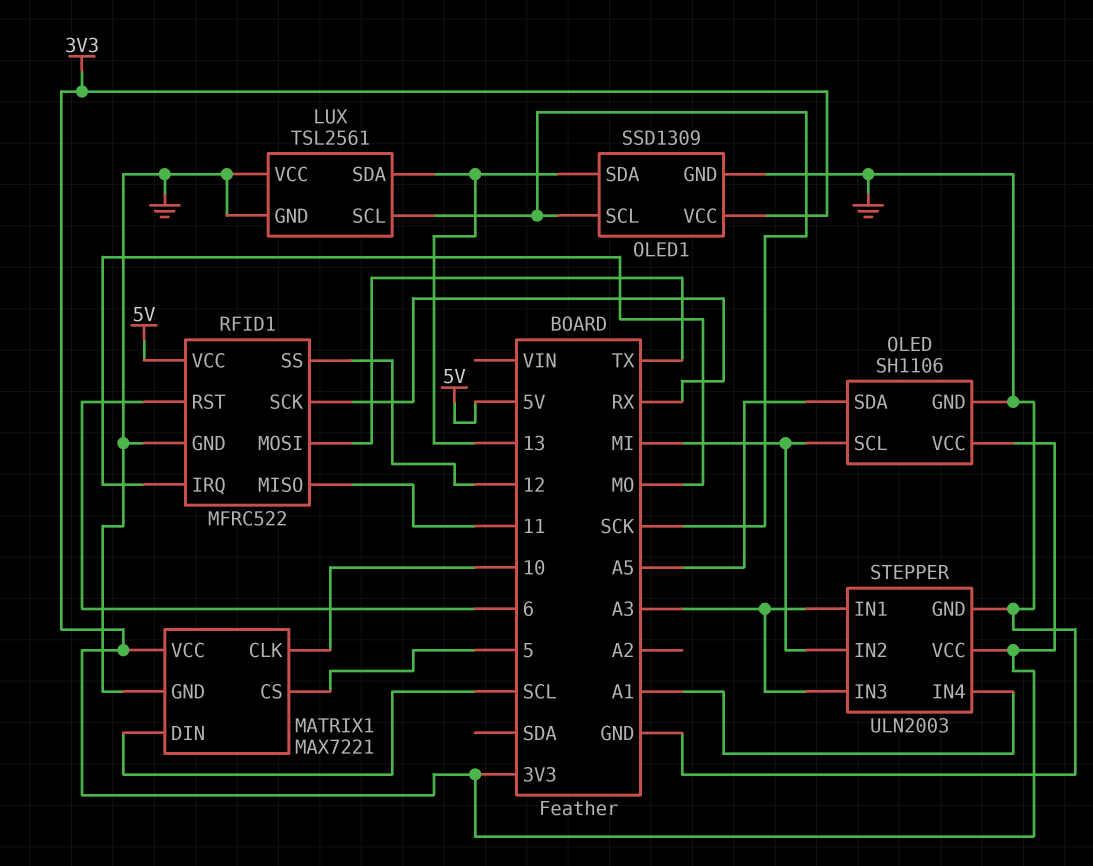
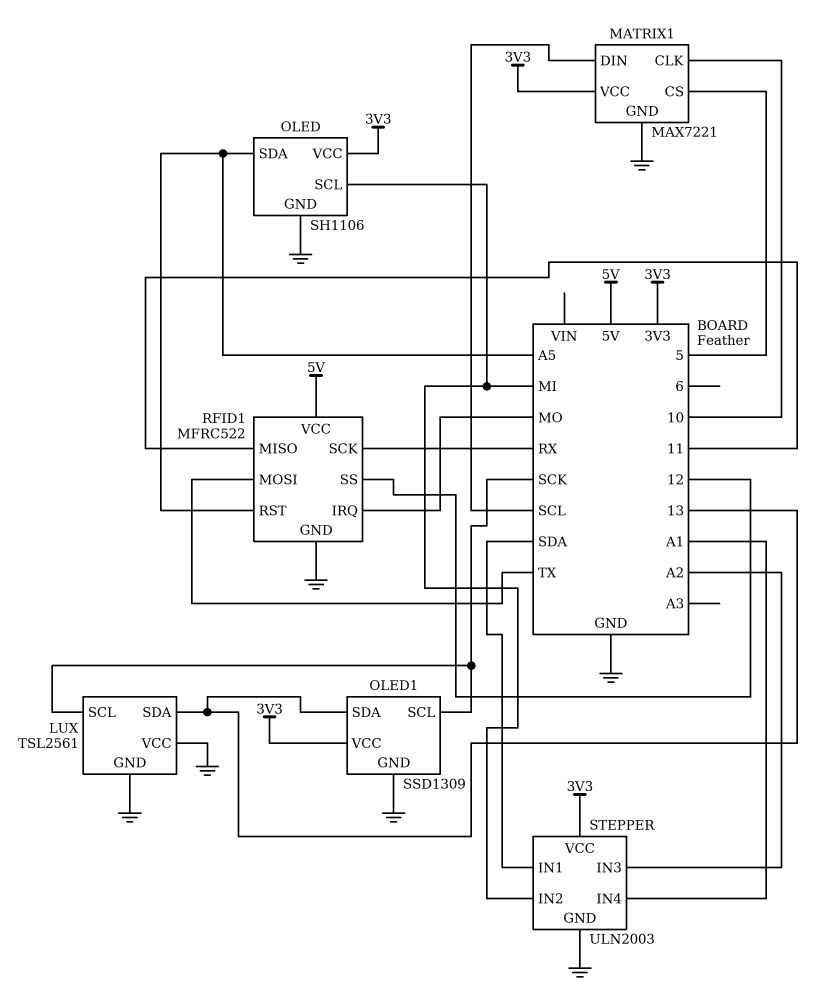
RFID1 pin RST: 6 -> A5
STEPPER pin IN1: A3 -> SDA
STEPPER pin IN3: A3 -> A2

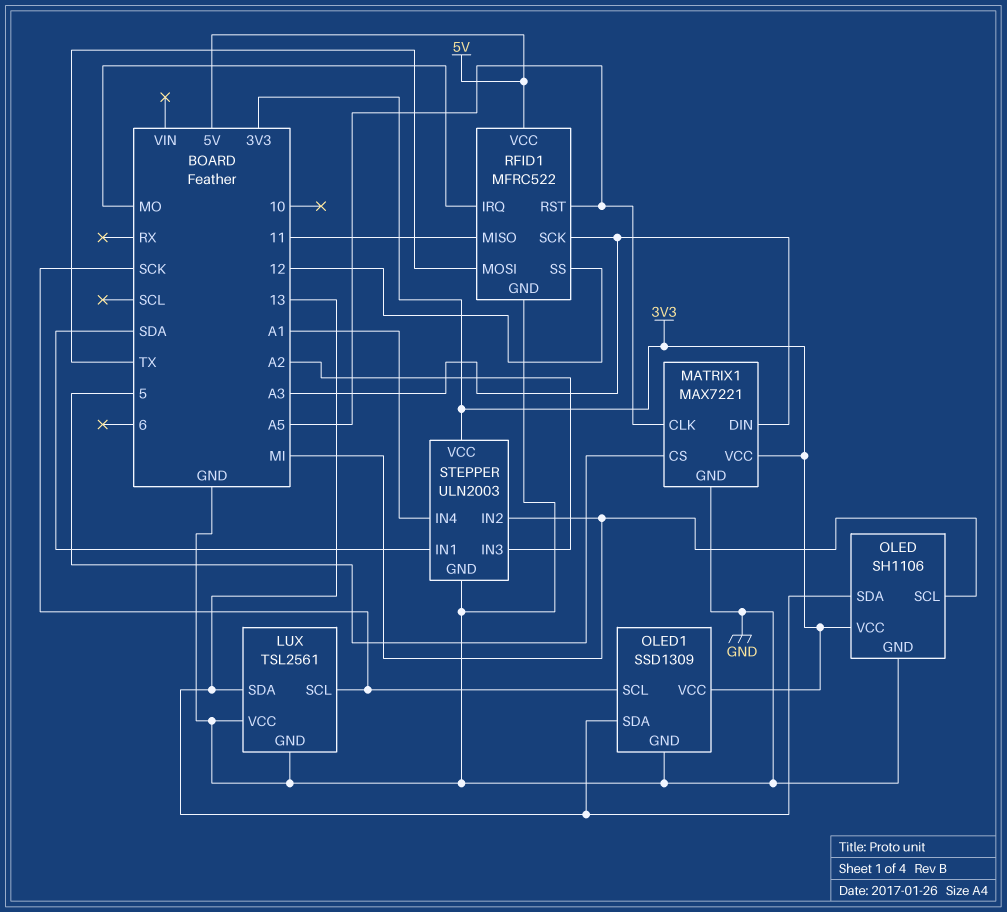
MATRIX1 pin CLK: 10 -> A5
MATRIX1 pin DIN: SCL -> A3
OLED pin SDA: A5 -> 13
RFID1 pin SCK: RX -> A3

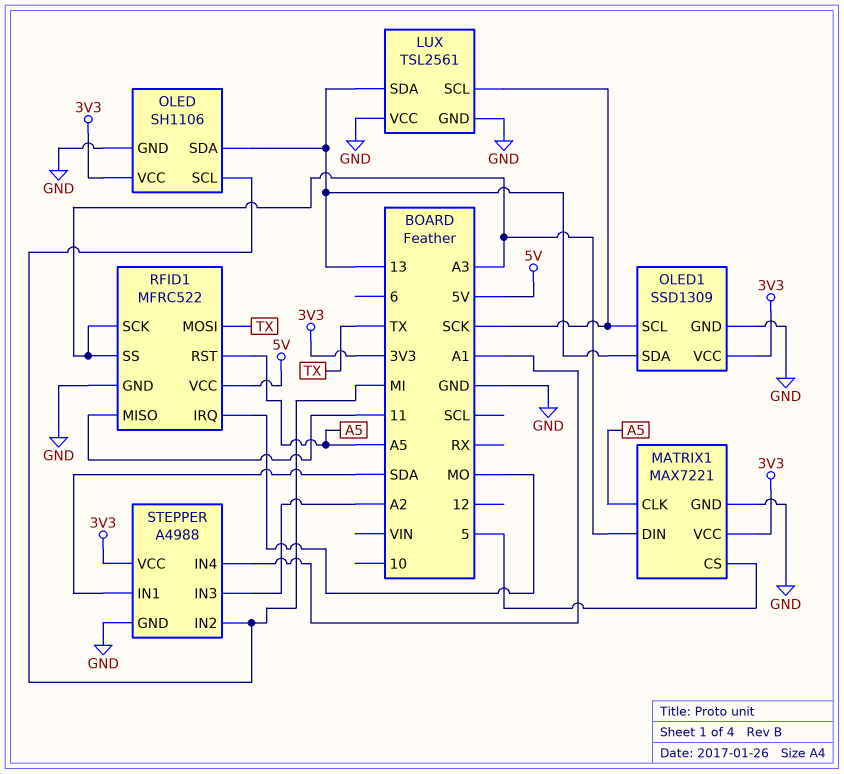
RFID1 pin SS: 12 -> A3
STEPPER: ULN2003 -> A4988

